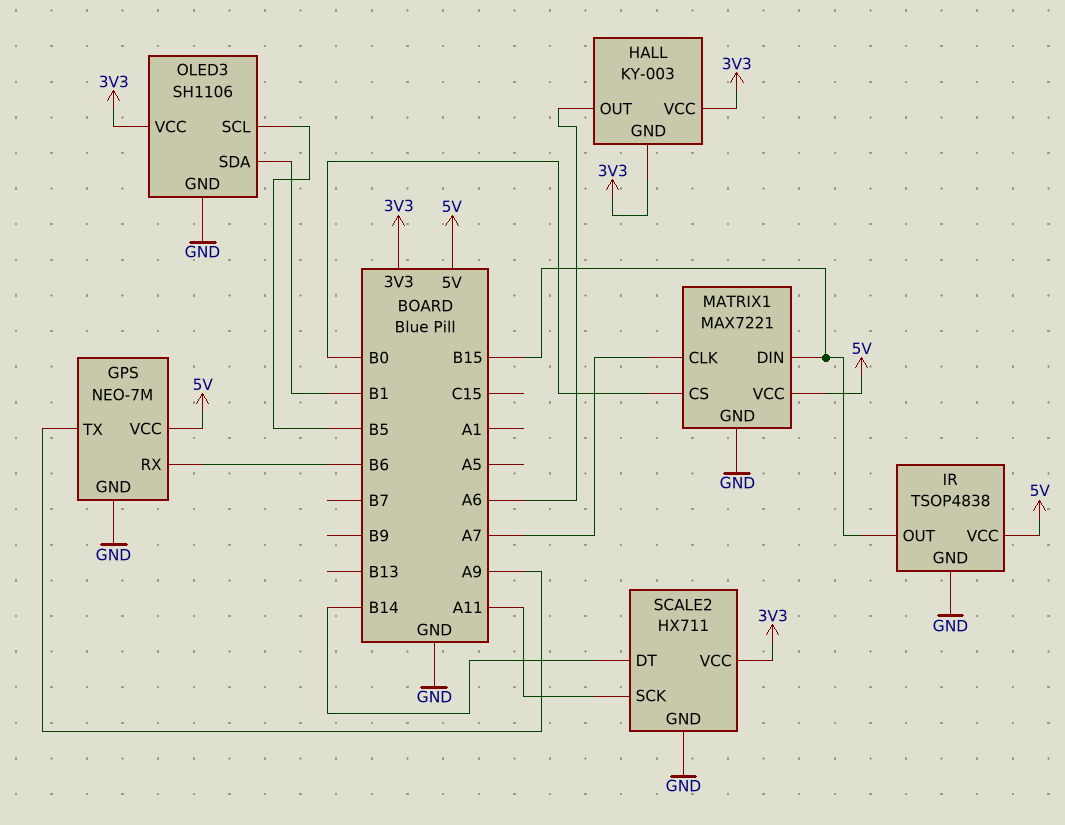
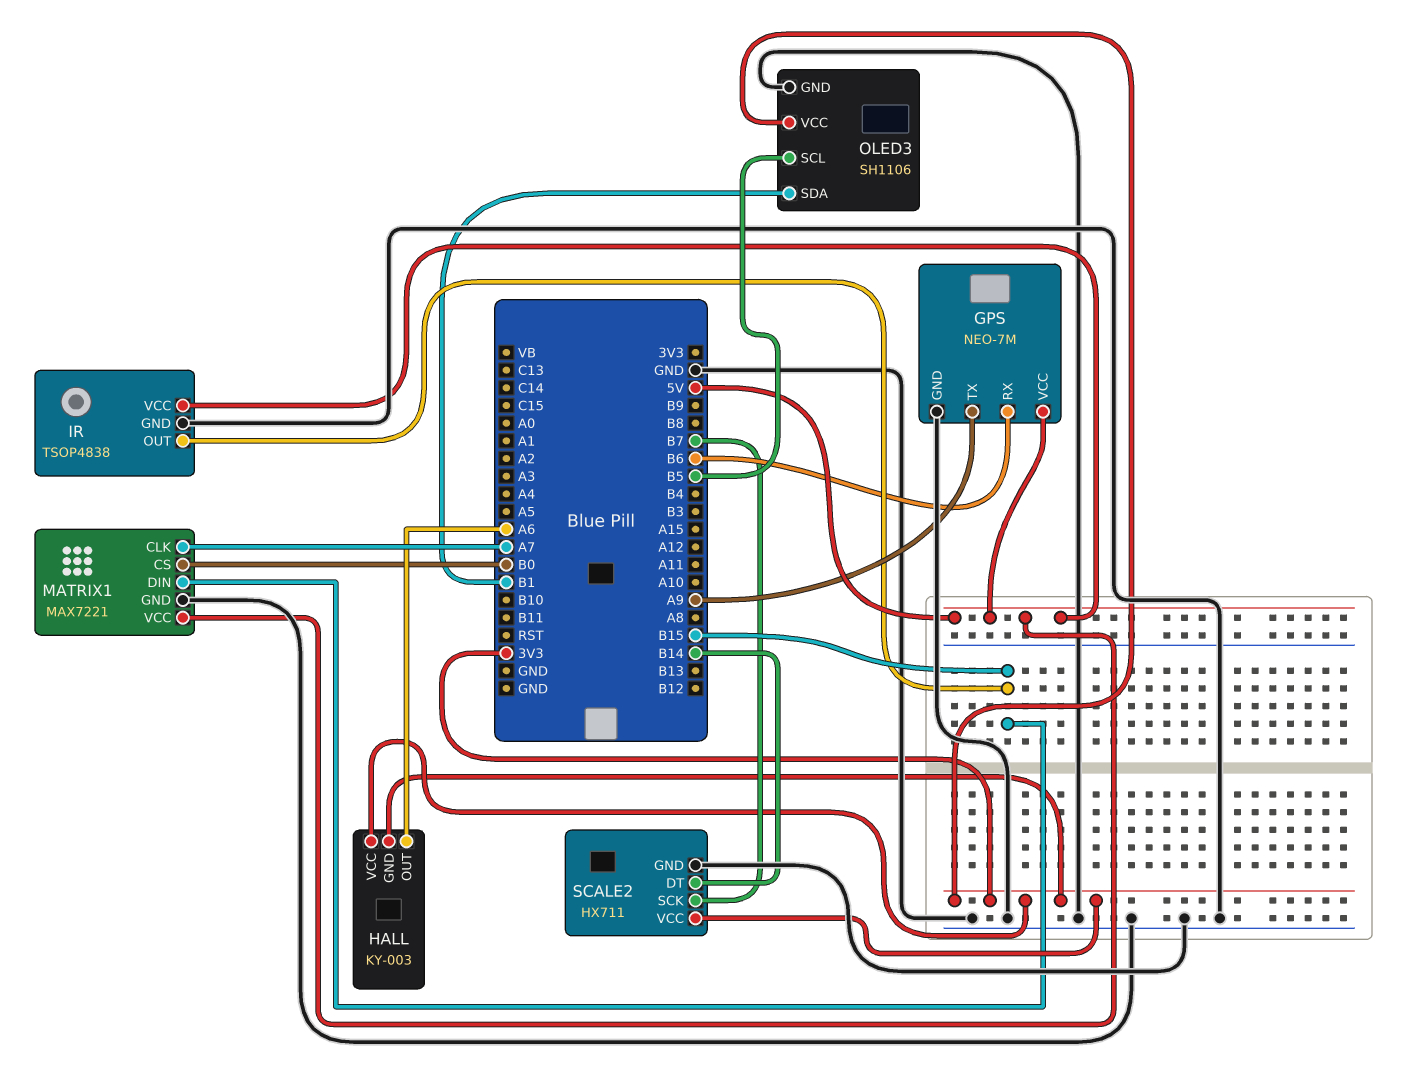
SCALE2 pin SCK: A11 -> B7

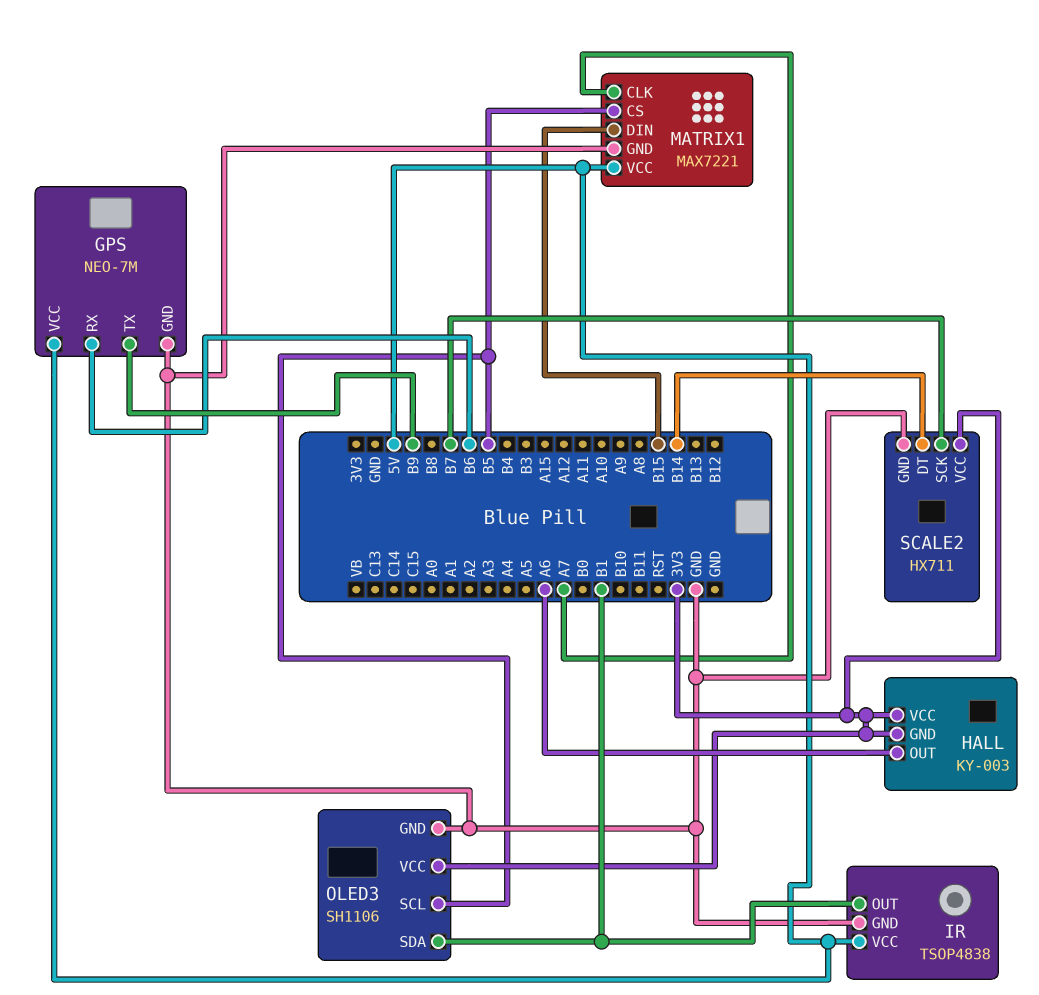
GPS pin TX: A9 -> B9
IR pin OUT: B15 -> B1
MATRIX1 pin CS: B0 -> B5

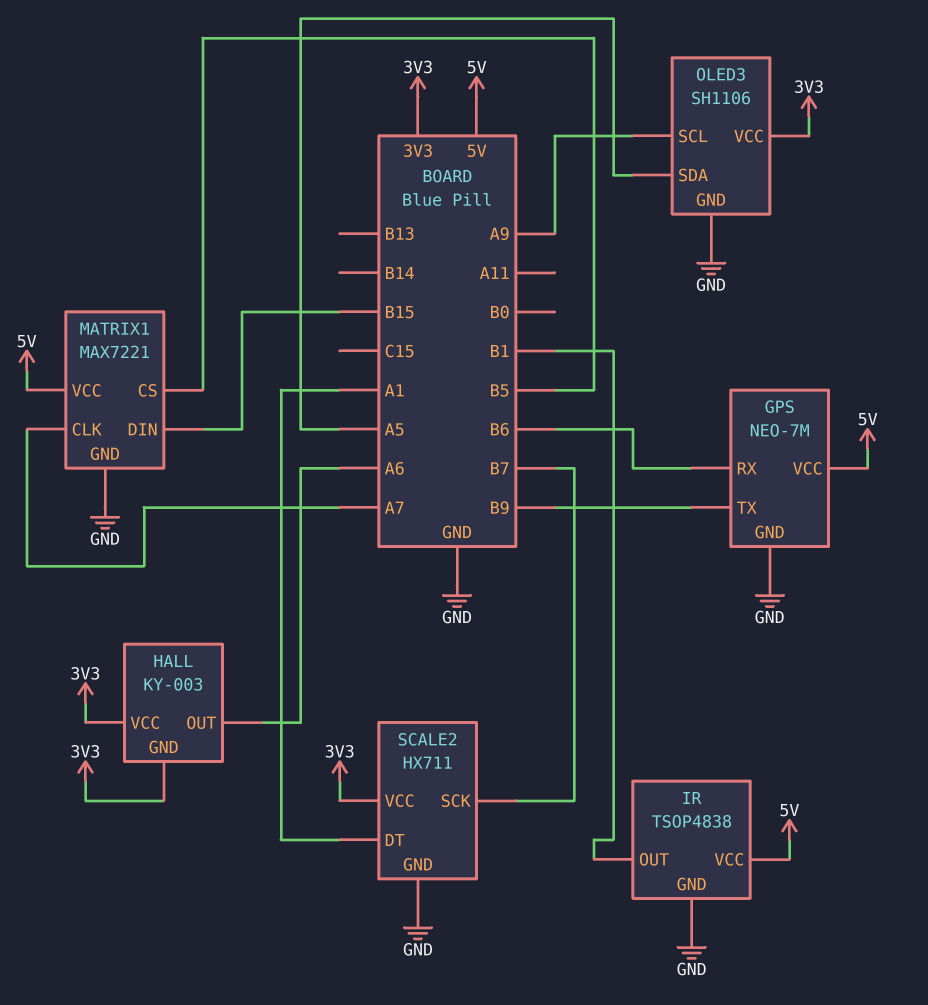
OLED3 pin SCL: B5 -> A9
OLED3 pin SDA: B1 -> A5
SCALE2 pin DT: B14 -> A1

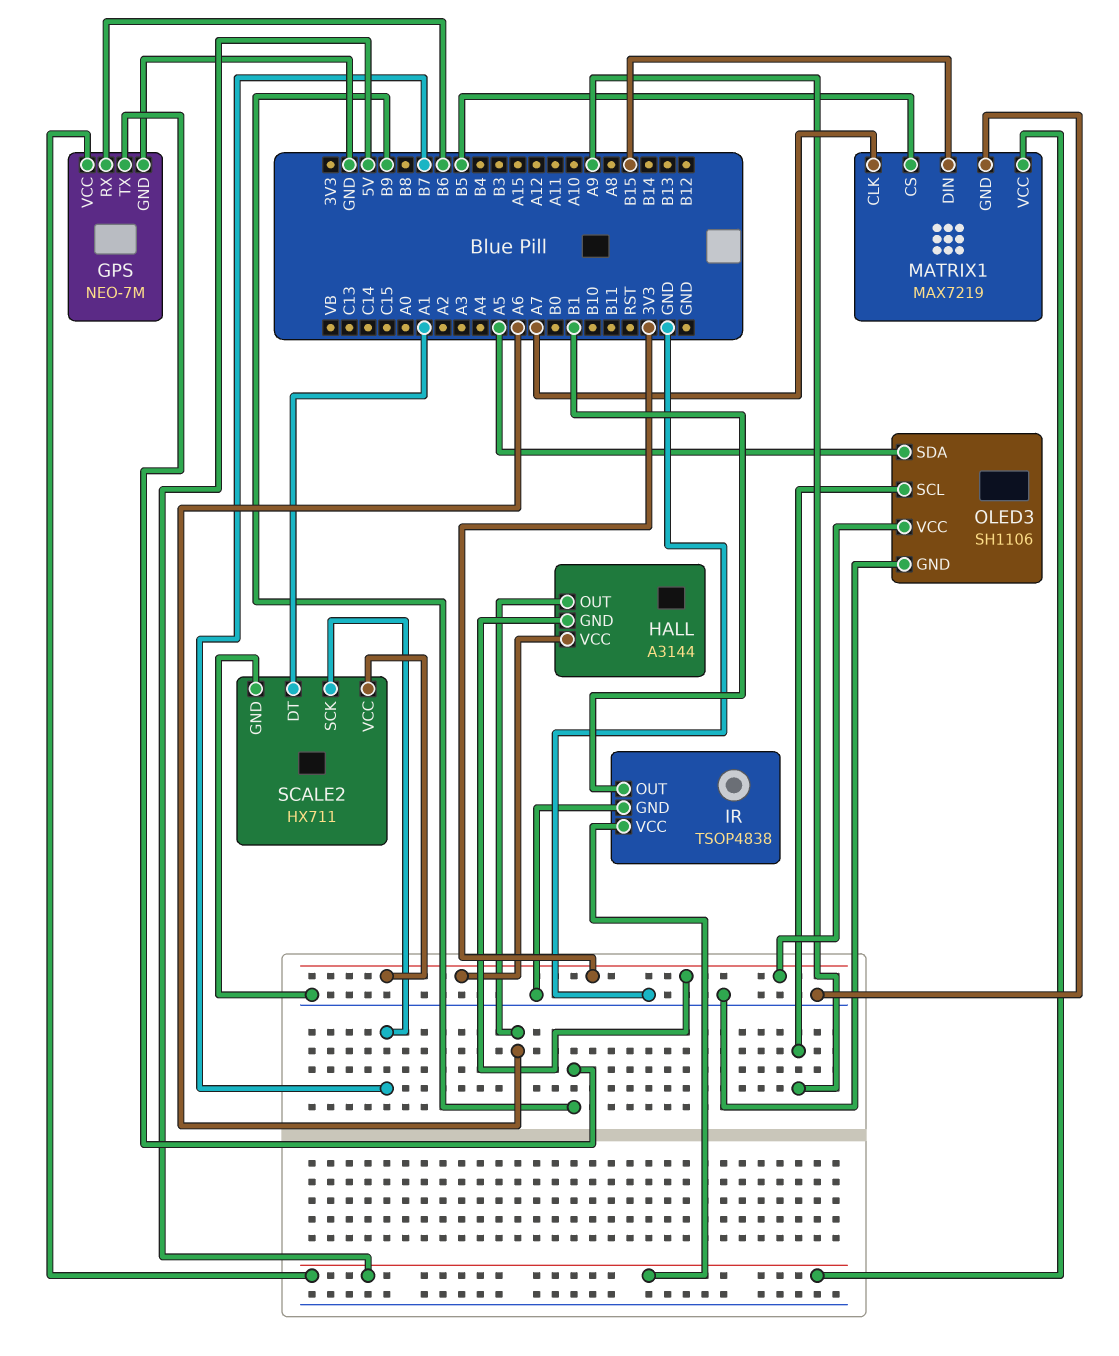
HALL: KY-003 -> A3144
MATRIX1: MAX7221 -> MAX7219

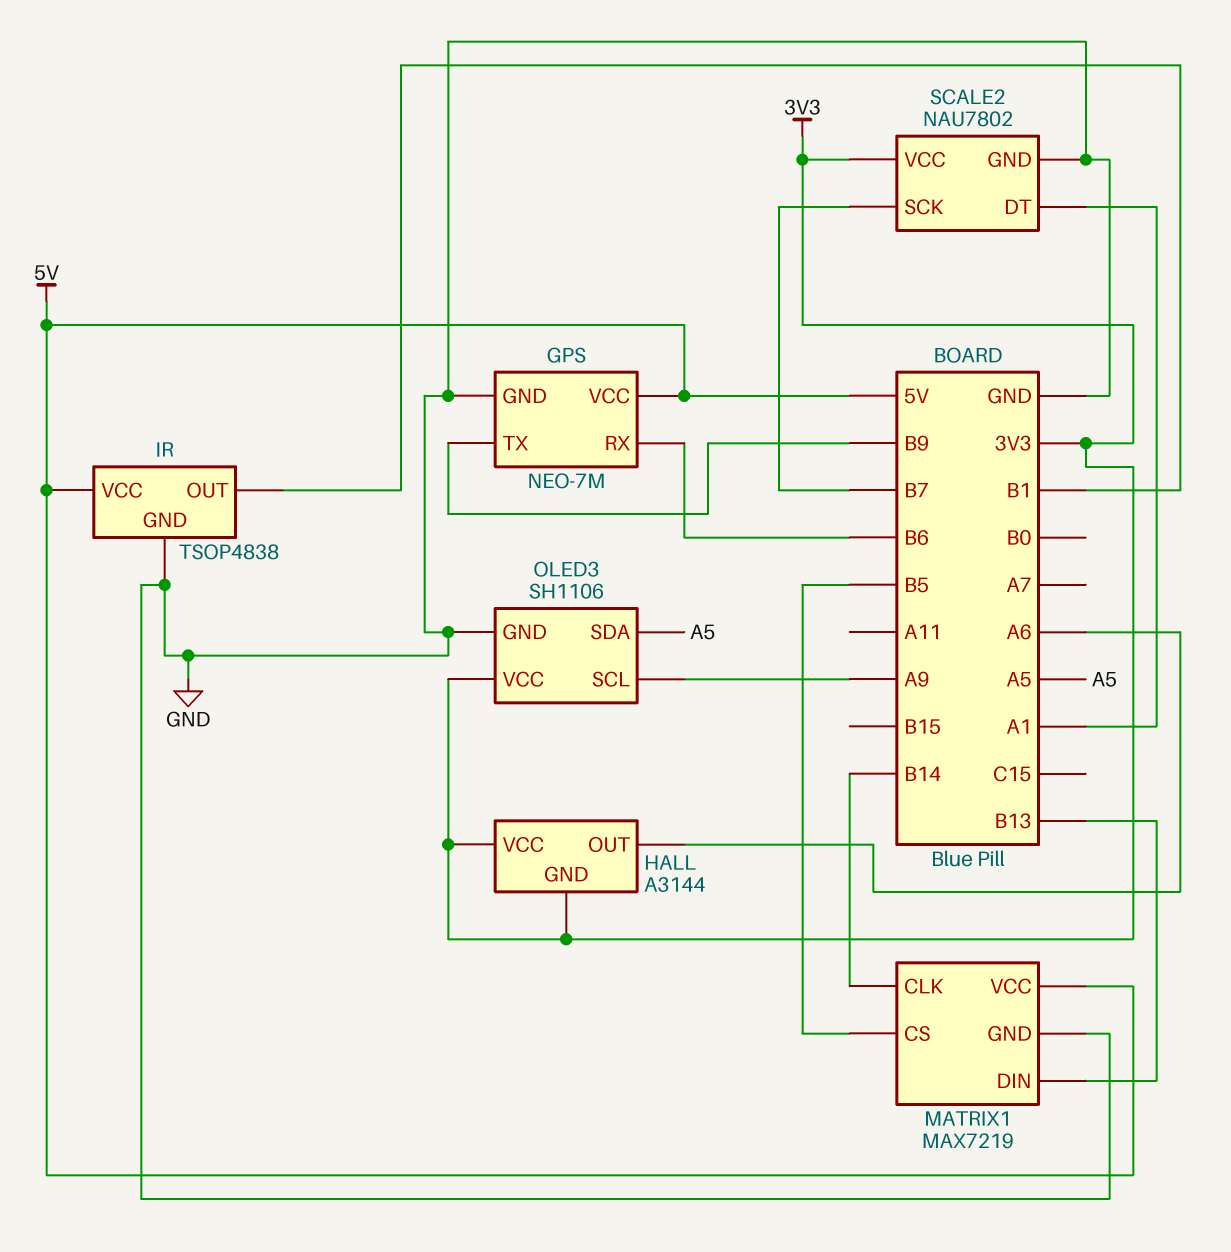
MATRIX1 pin CLK: A7 -> B14
MATRIX1 pin DIN: B15 -> B13
SCALE2: HX711 -> NAU7802

